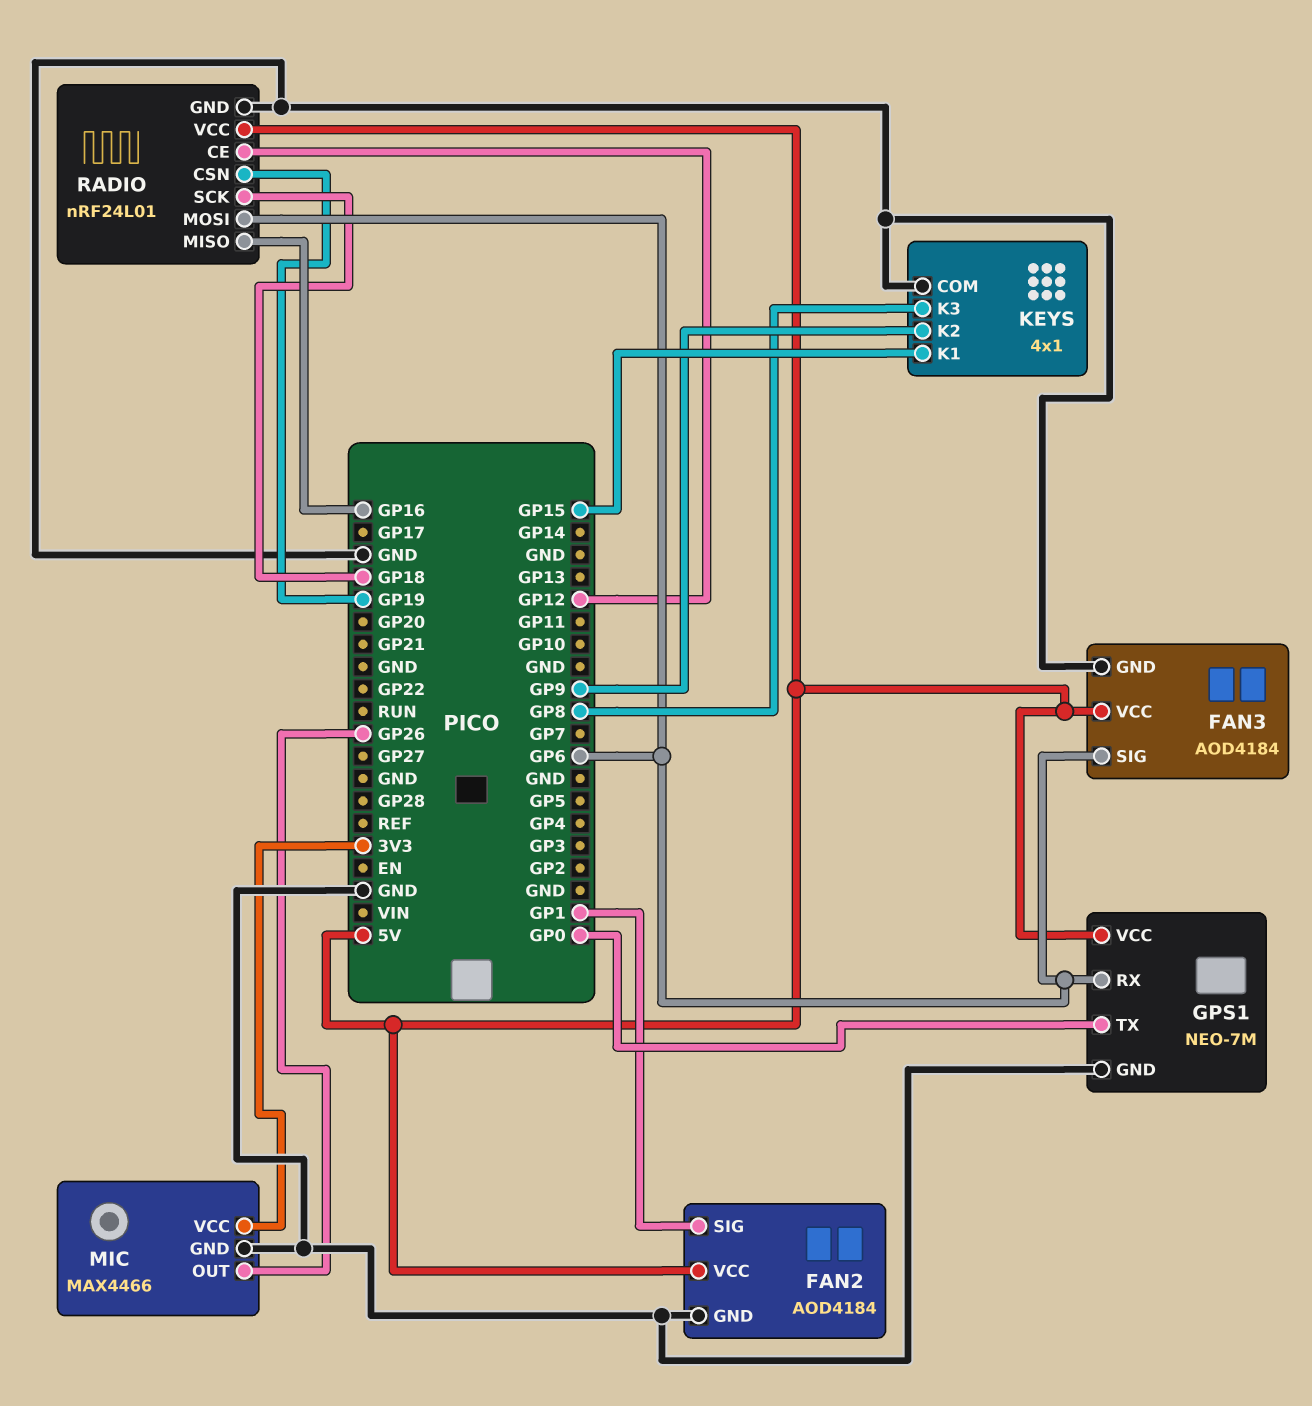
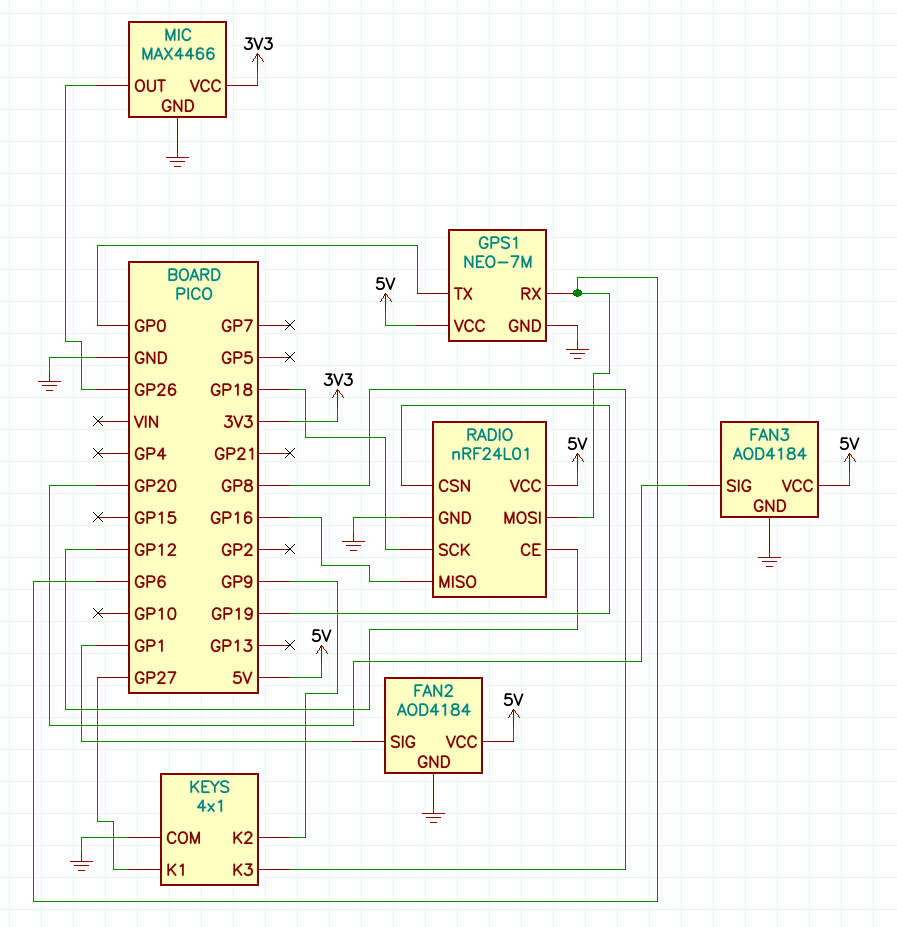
FAN3 pin SIG: GP6 -> GP20
KEYS pin K1: GP15 -> GP27

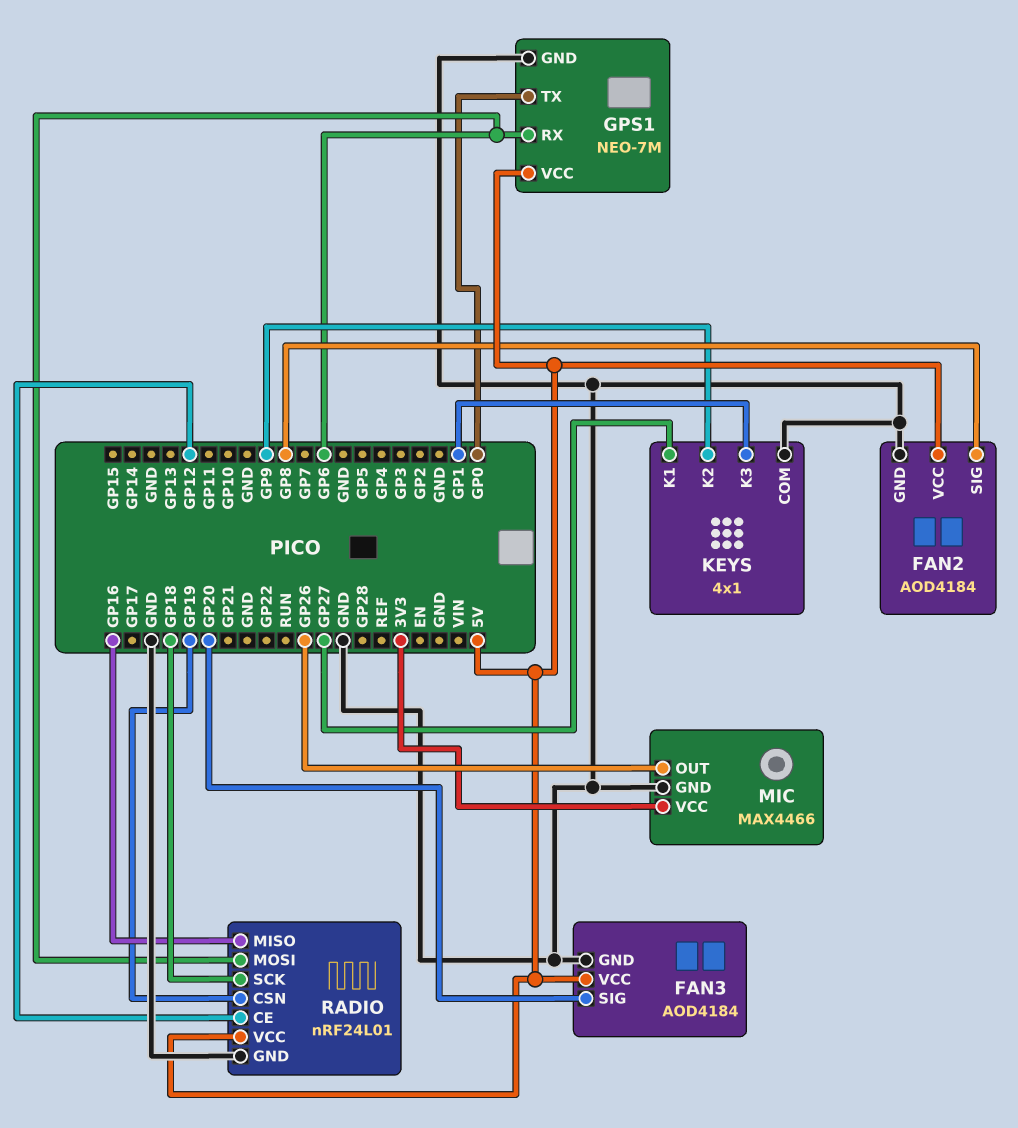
FAN2 pin SIG: GP1 -> GP8
KEYS pin K3: GP8 -> GP1

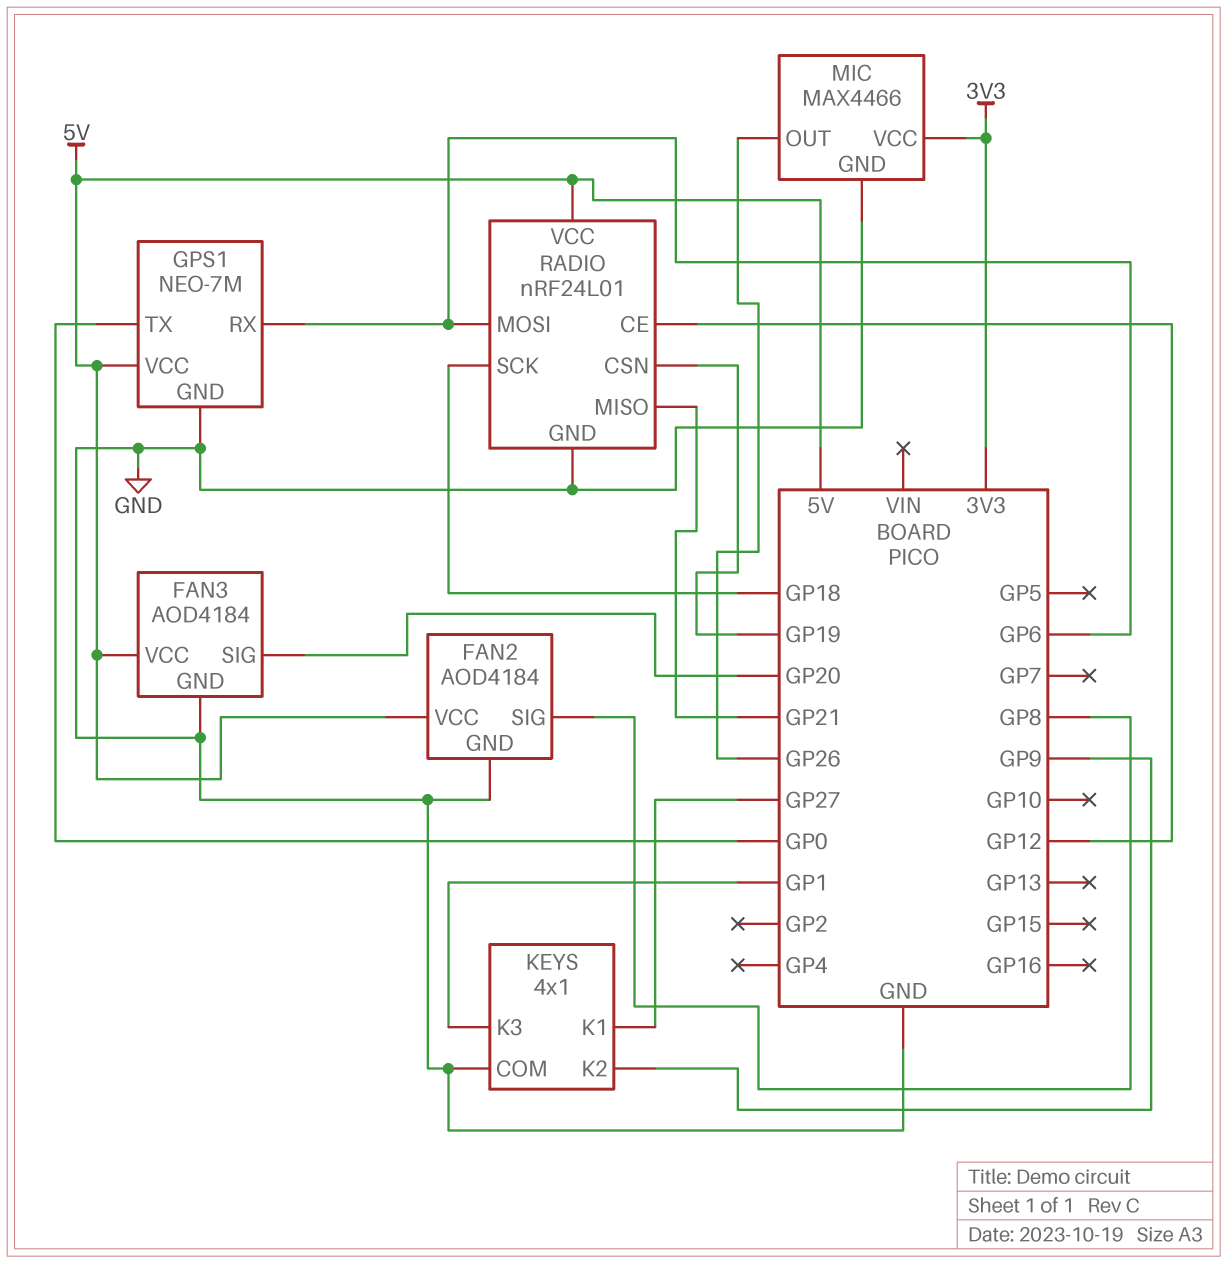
RADIO pin MISO: GP16 -> GP21

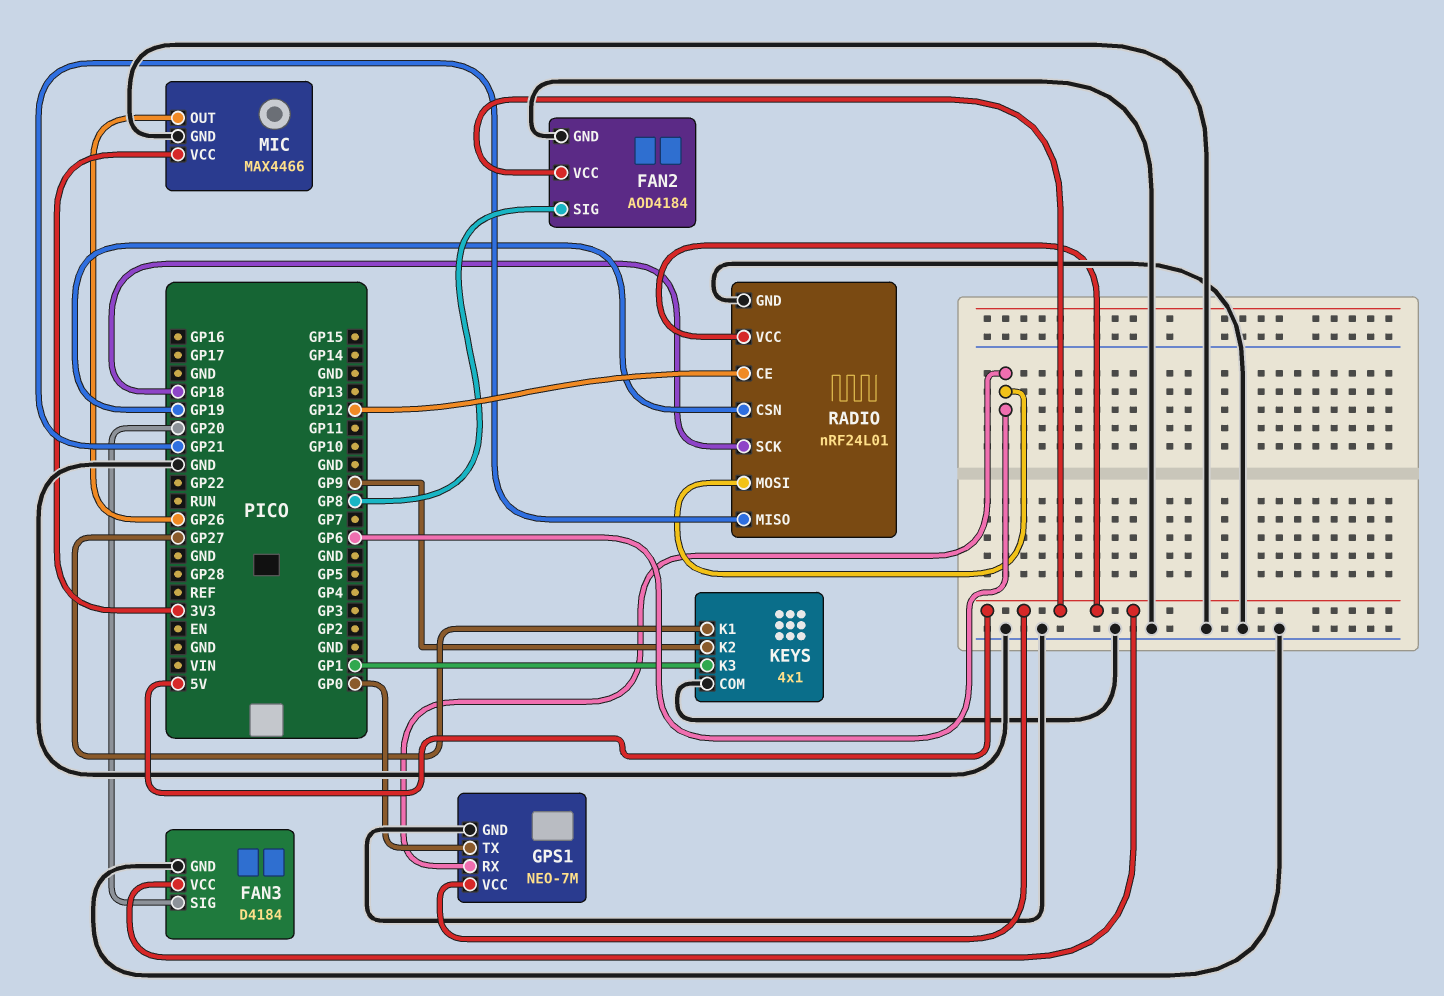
FAN3: AOD4184 -> D4184

